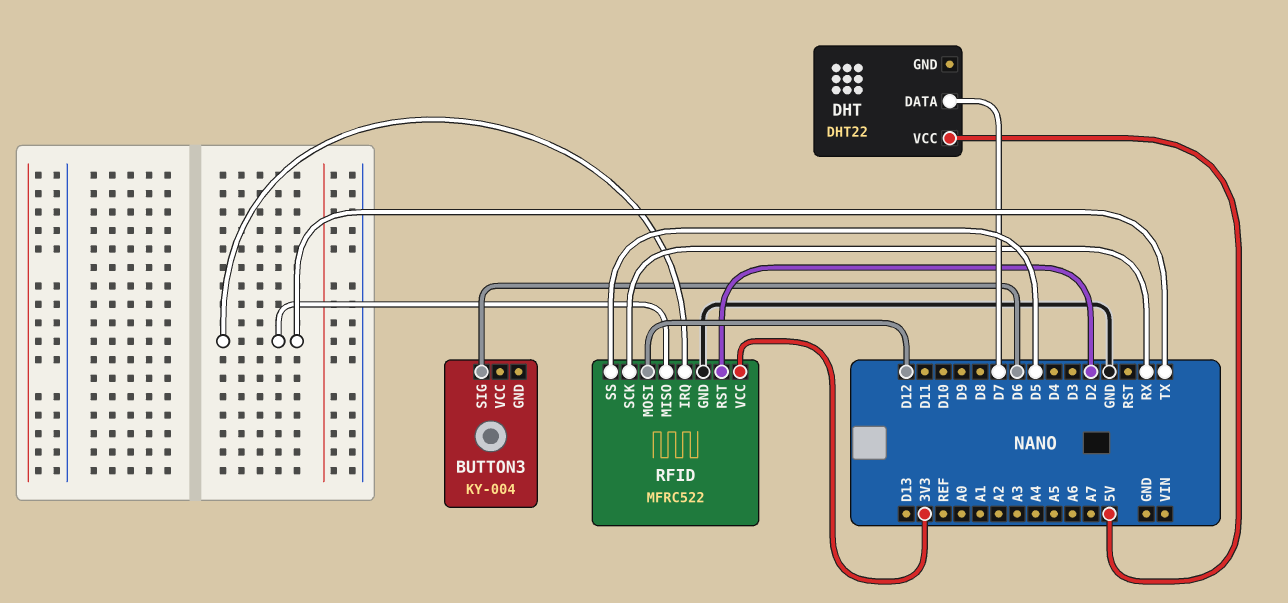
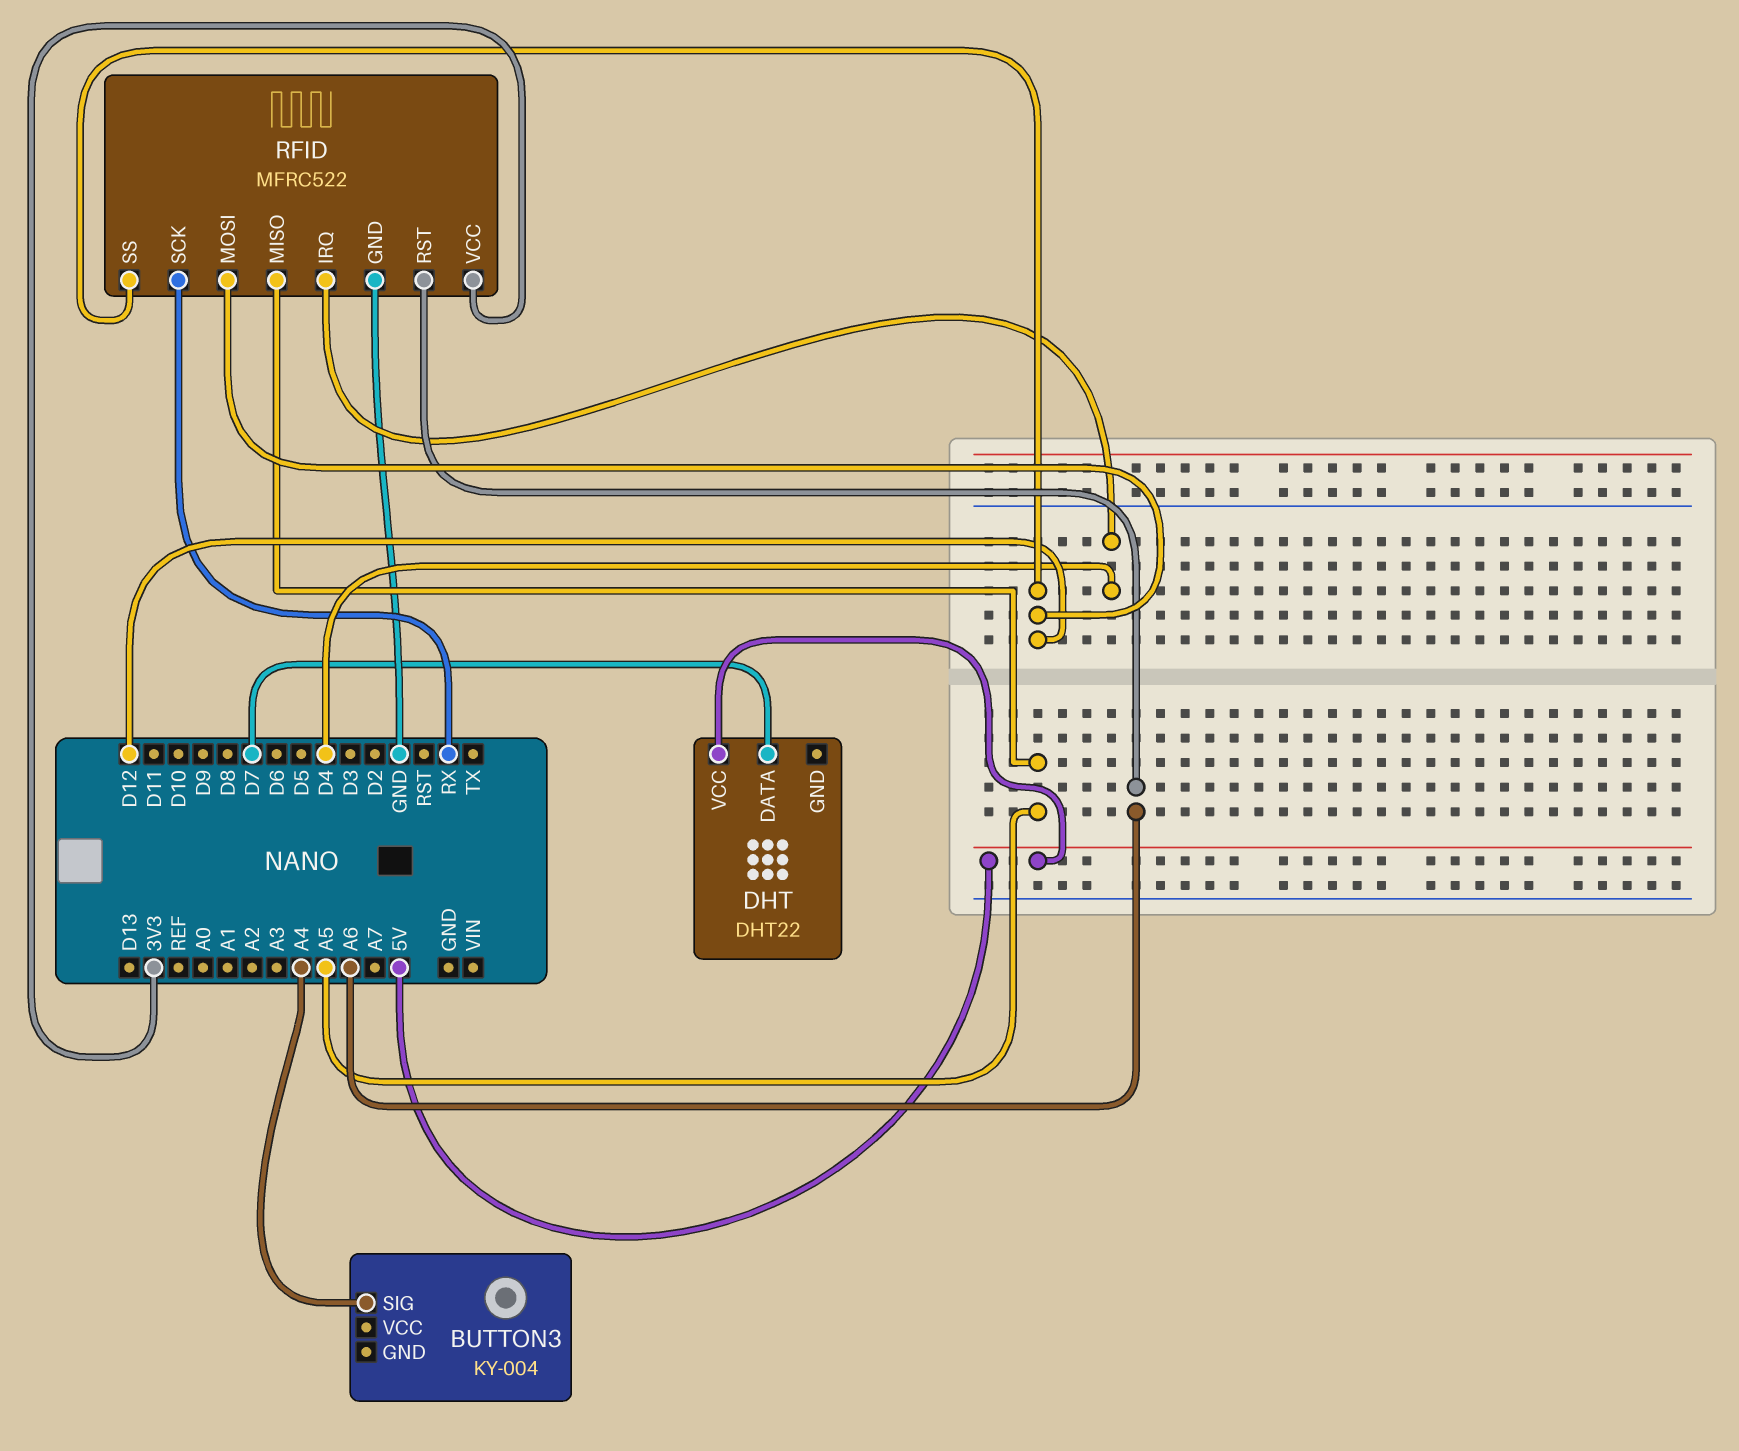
BUTTON3 pin SIG: D6 -> A4
RFID pin IRQ: TX -> D4
RFID pin MISO: TX -> A5
RFID pin RST: D2 -> A6
RFID pin SS: D5 -> D12

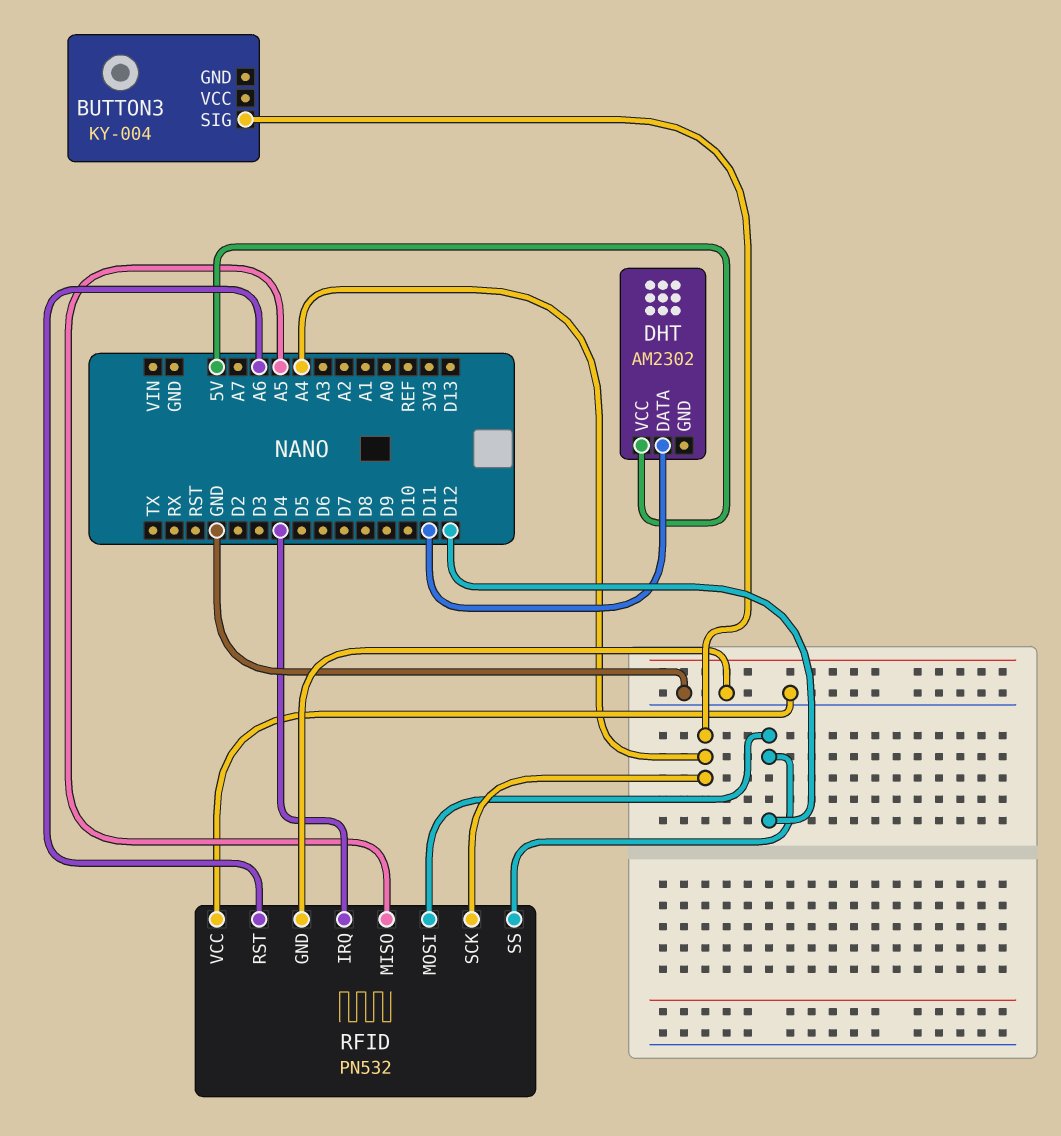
DHT: DHT22 -> AM2302
DHT pin DATA: D7 -> D11
RFID: MFRC522 -> PN532
RFID pin SCK: RX -> A4
RFID pin VCC: 3V3 -> GND

